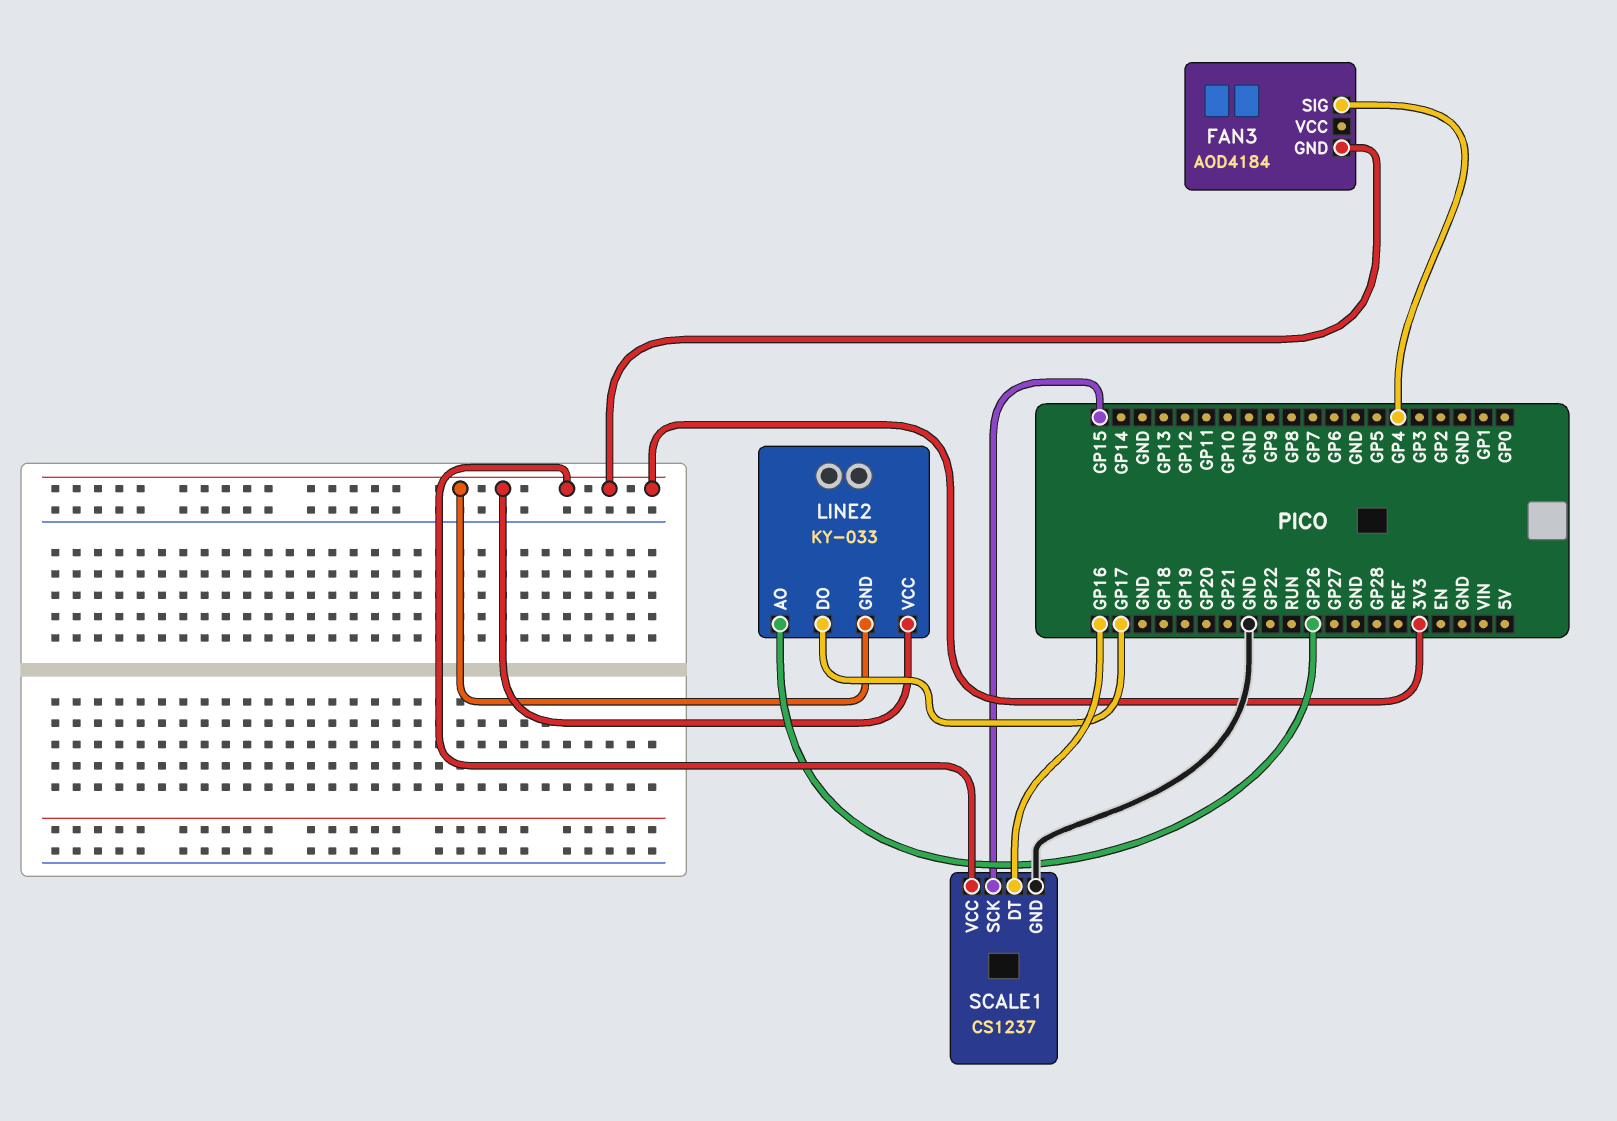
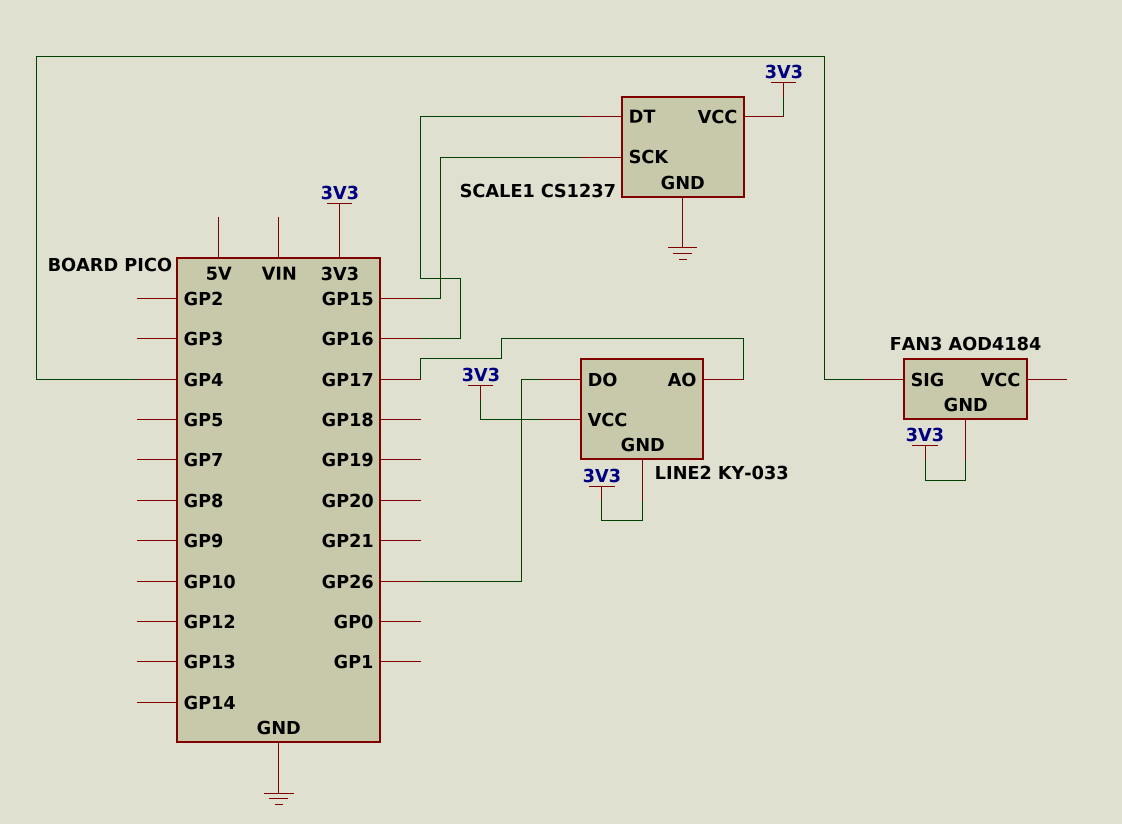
LINE2 pin AO: GP26 -> GP17
LINE2 pin DO: GP17 -> GP26

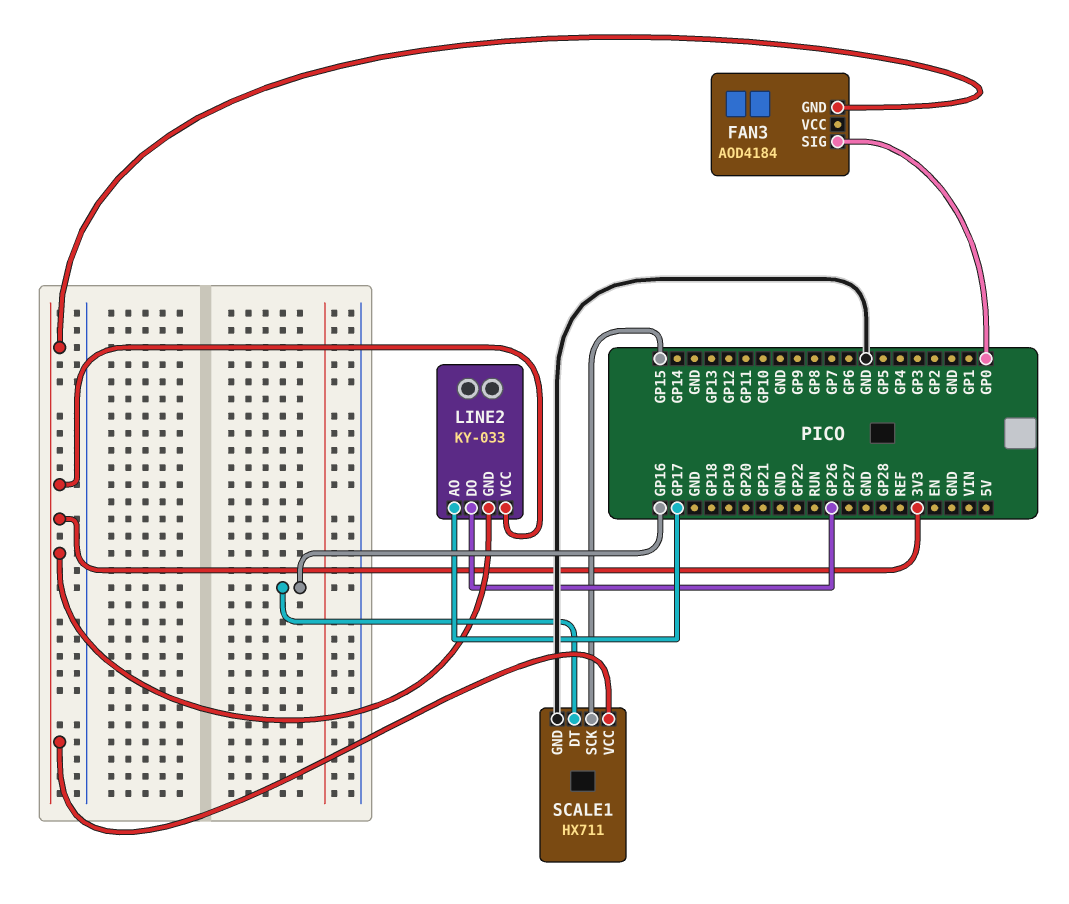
FAN3 pin SIG: GP4 -> GP0
SCALE1: CS1237 -> HX711

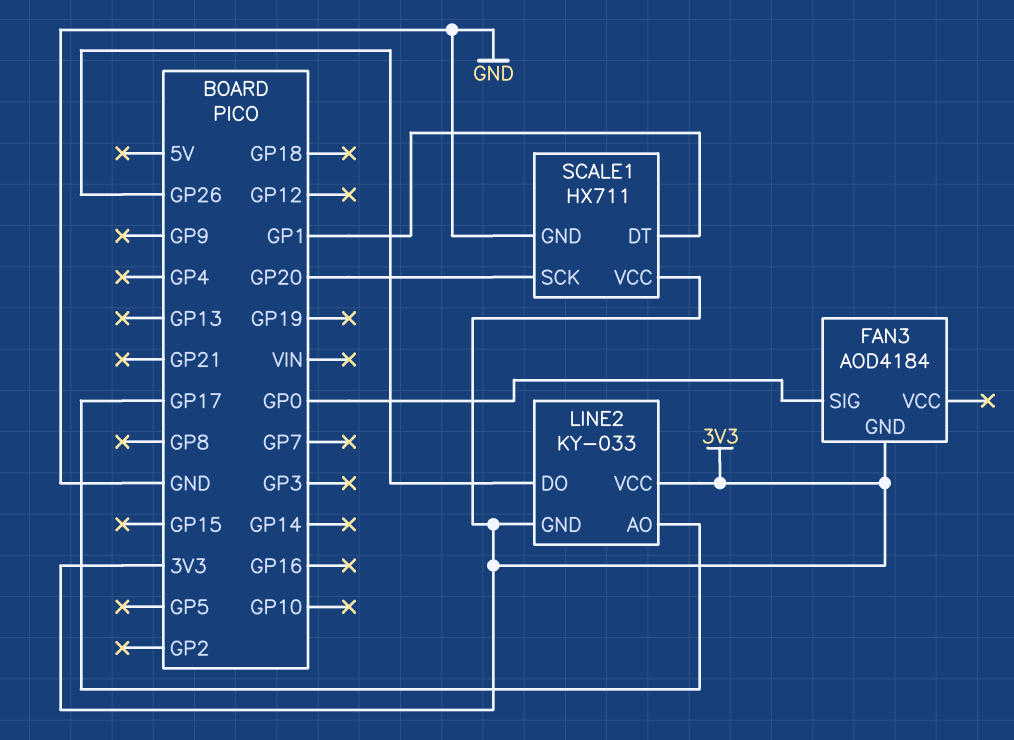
SCALE1 pin DT: GP16 -> GP1
SCALE1 pin SCK: GP15 -> GP20

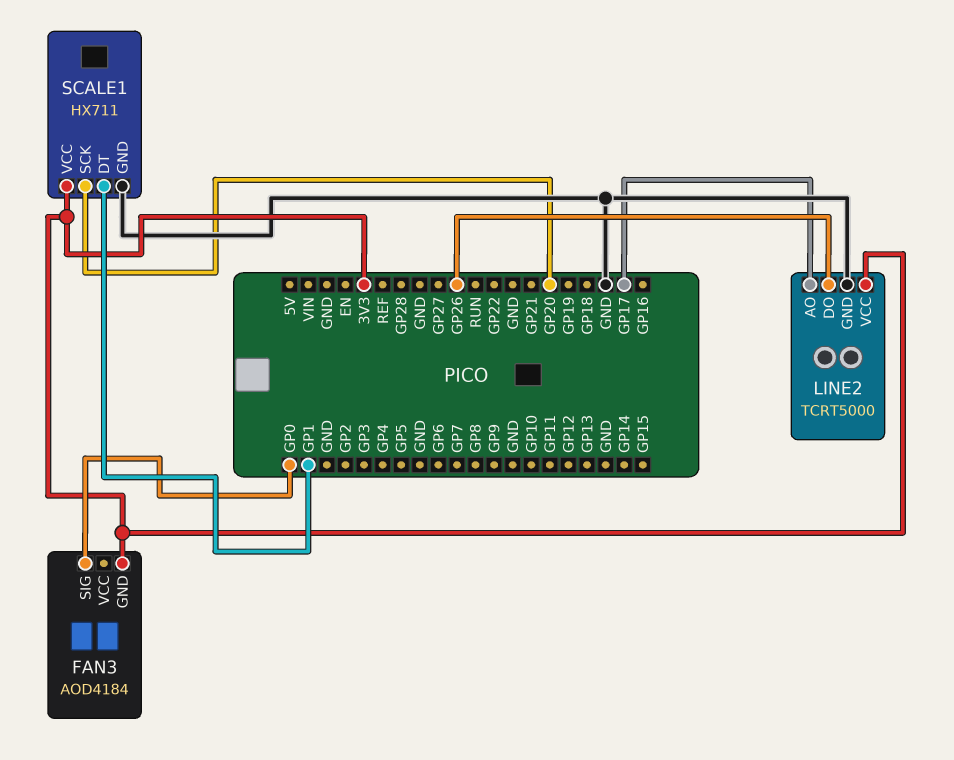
LINE2: KY-033 -> TCRT5000
LINE2 pin GND: 3V3 -> GND

